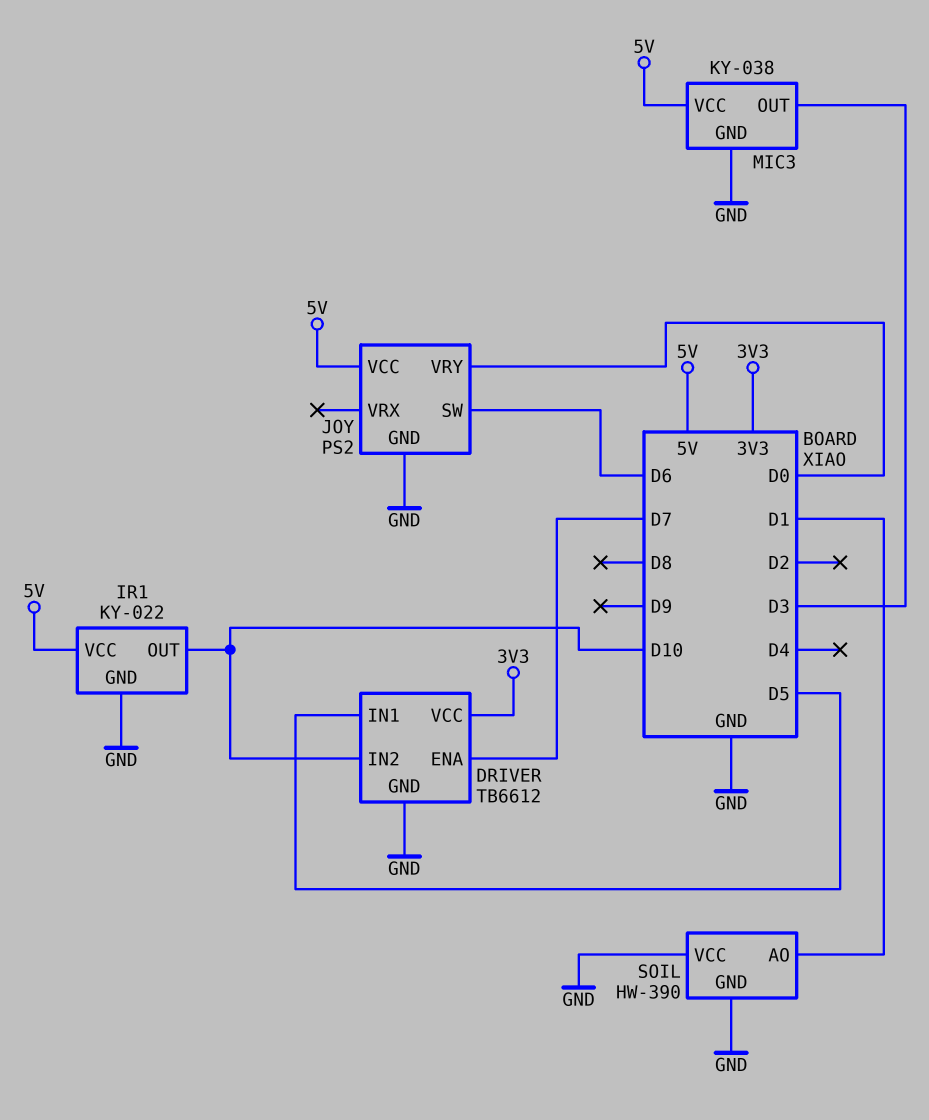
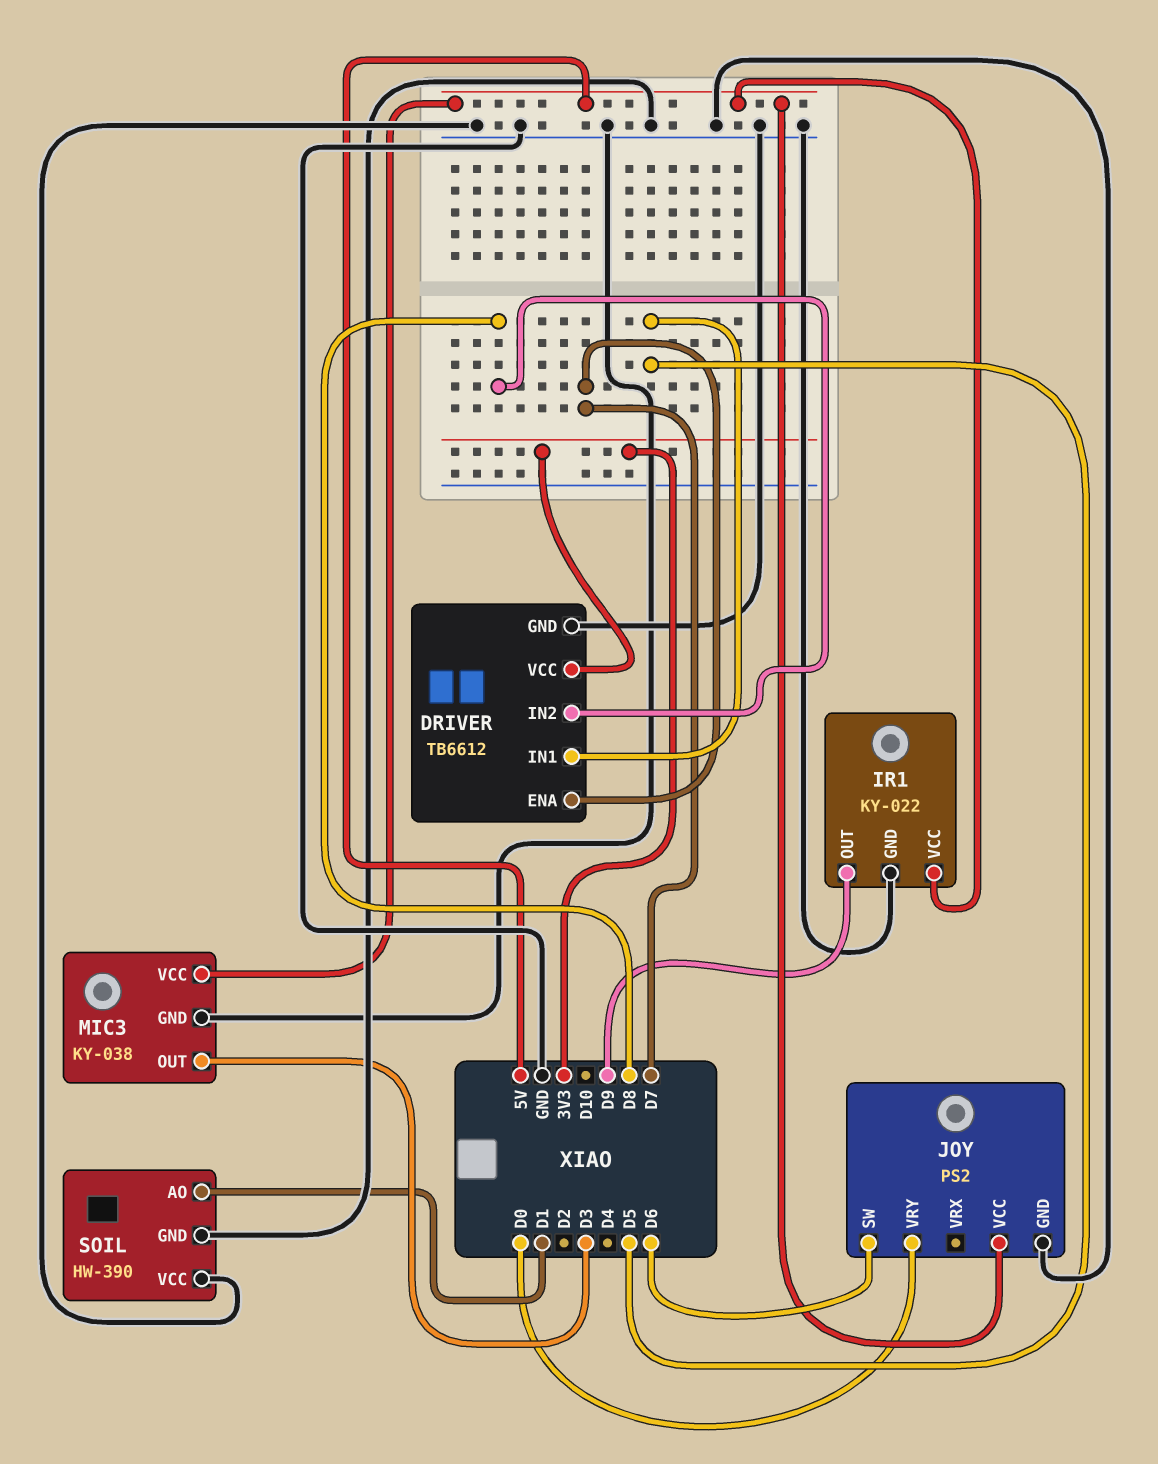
DRIVER pin IN2: D10 -> D8
IR1 pin OUT: D10 -> D9

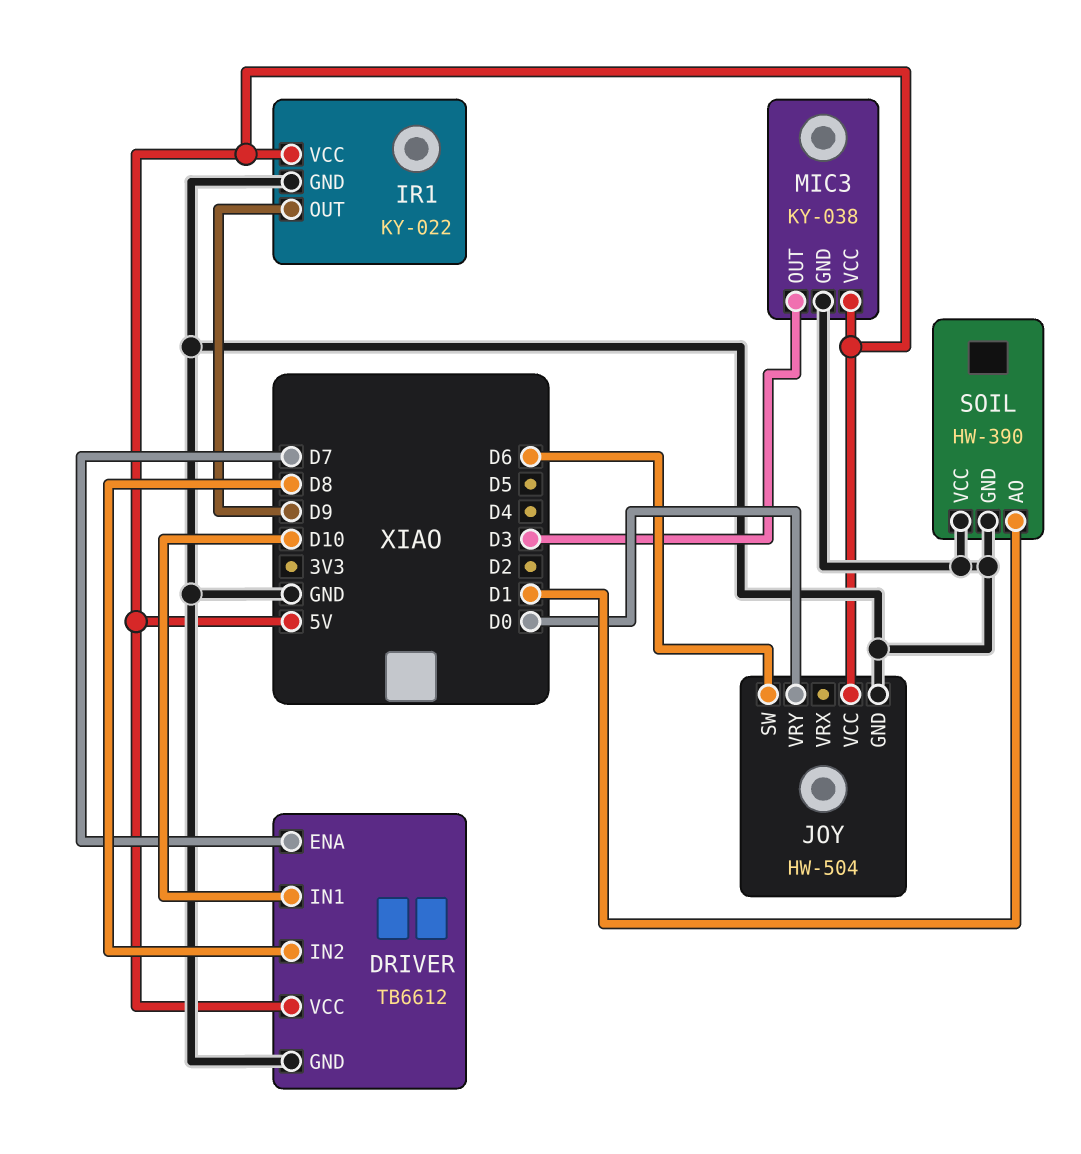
DRIVER pin IN1: D5 -> D10
DRIVER pin VCC: 3V3 -> 5V
JOY: PS2 -> HW-504

